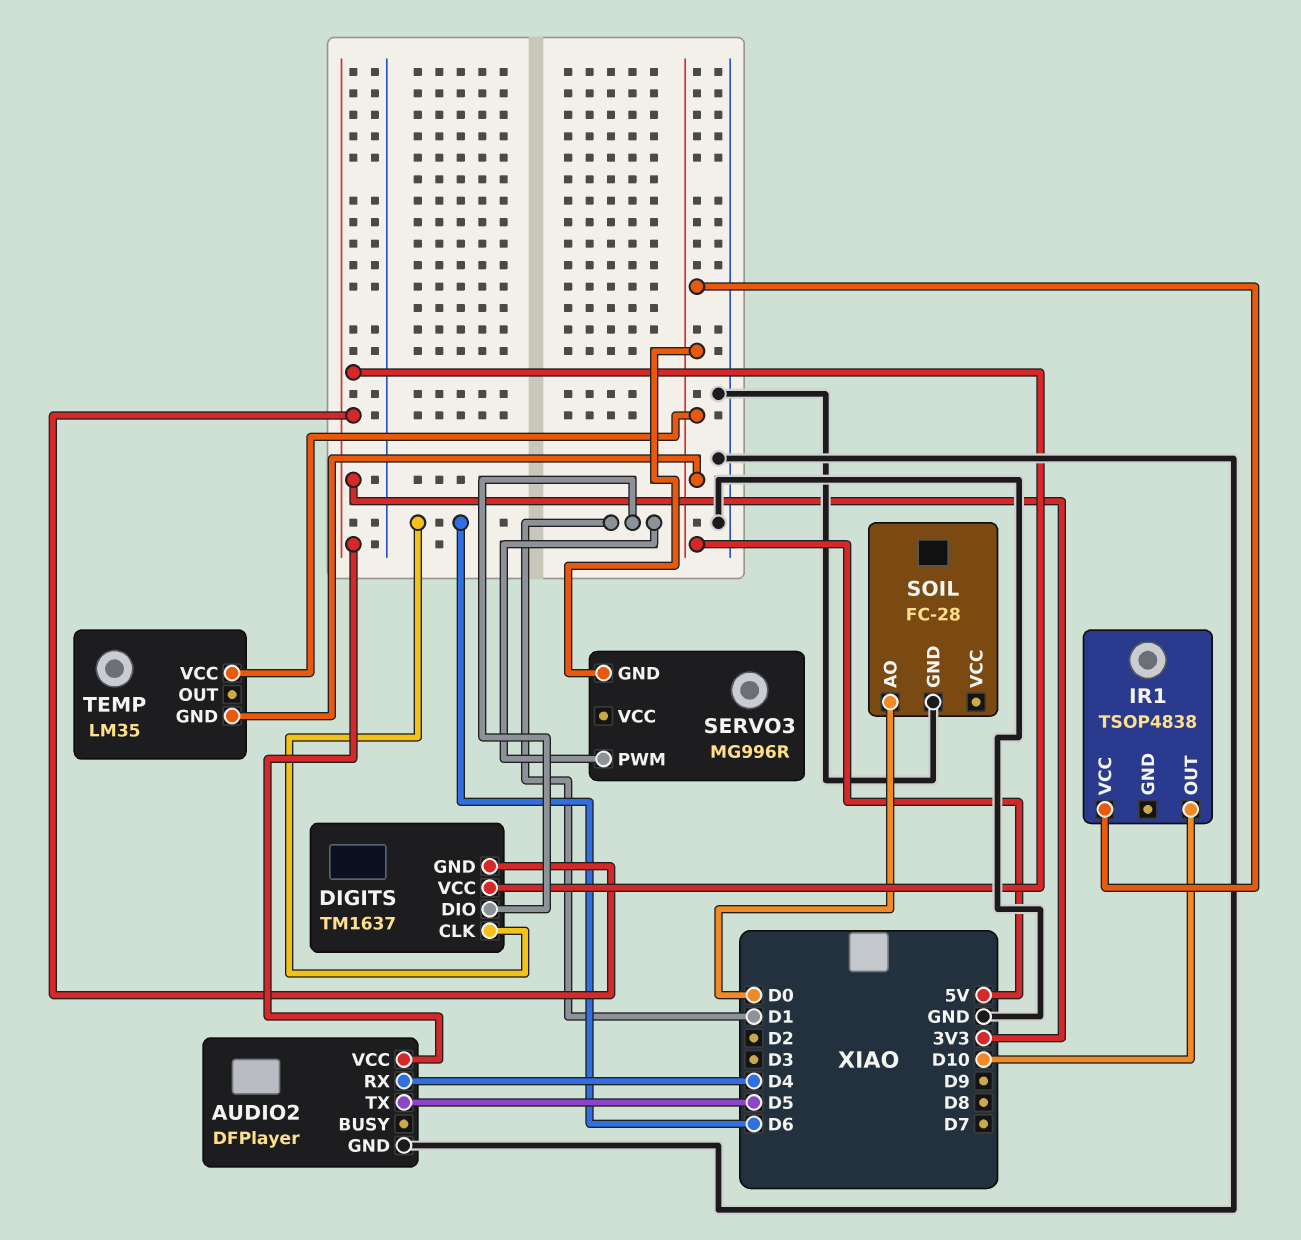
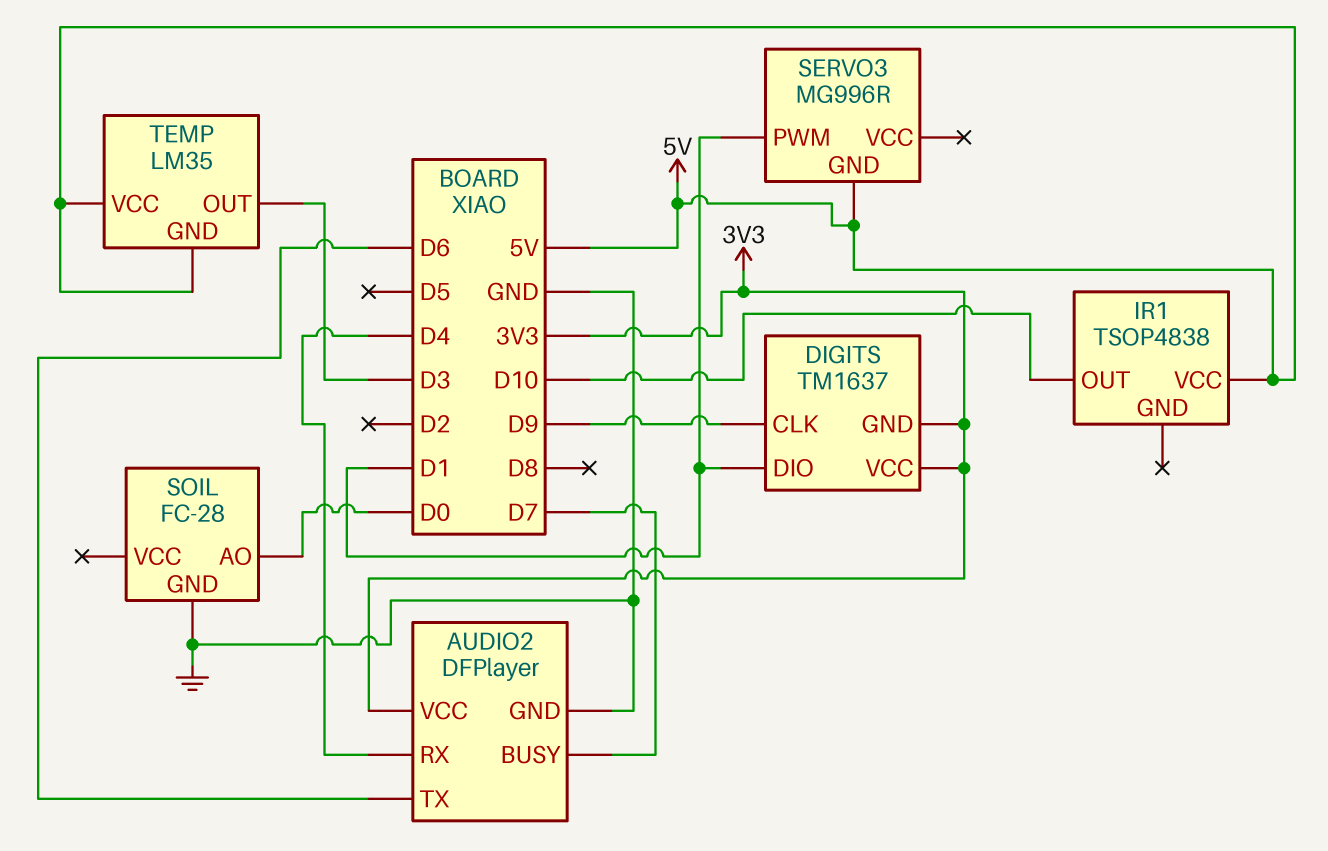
AUDIO2 pin BUSY: none -> D7
AUDIO2 pin TX: D5 -> D6
DIGITS pin CLK: D6 -> D9
TEMP pin OUT: none -> D3

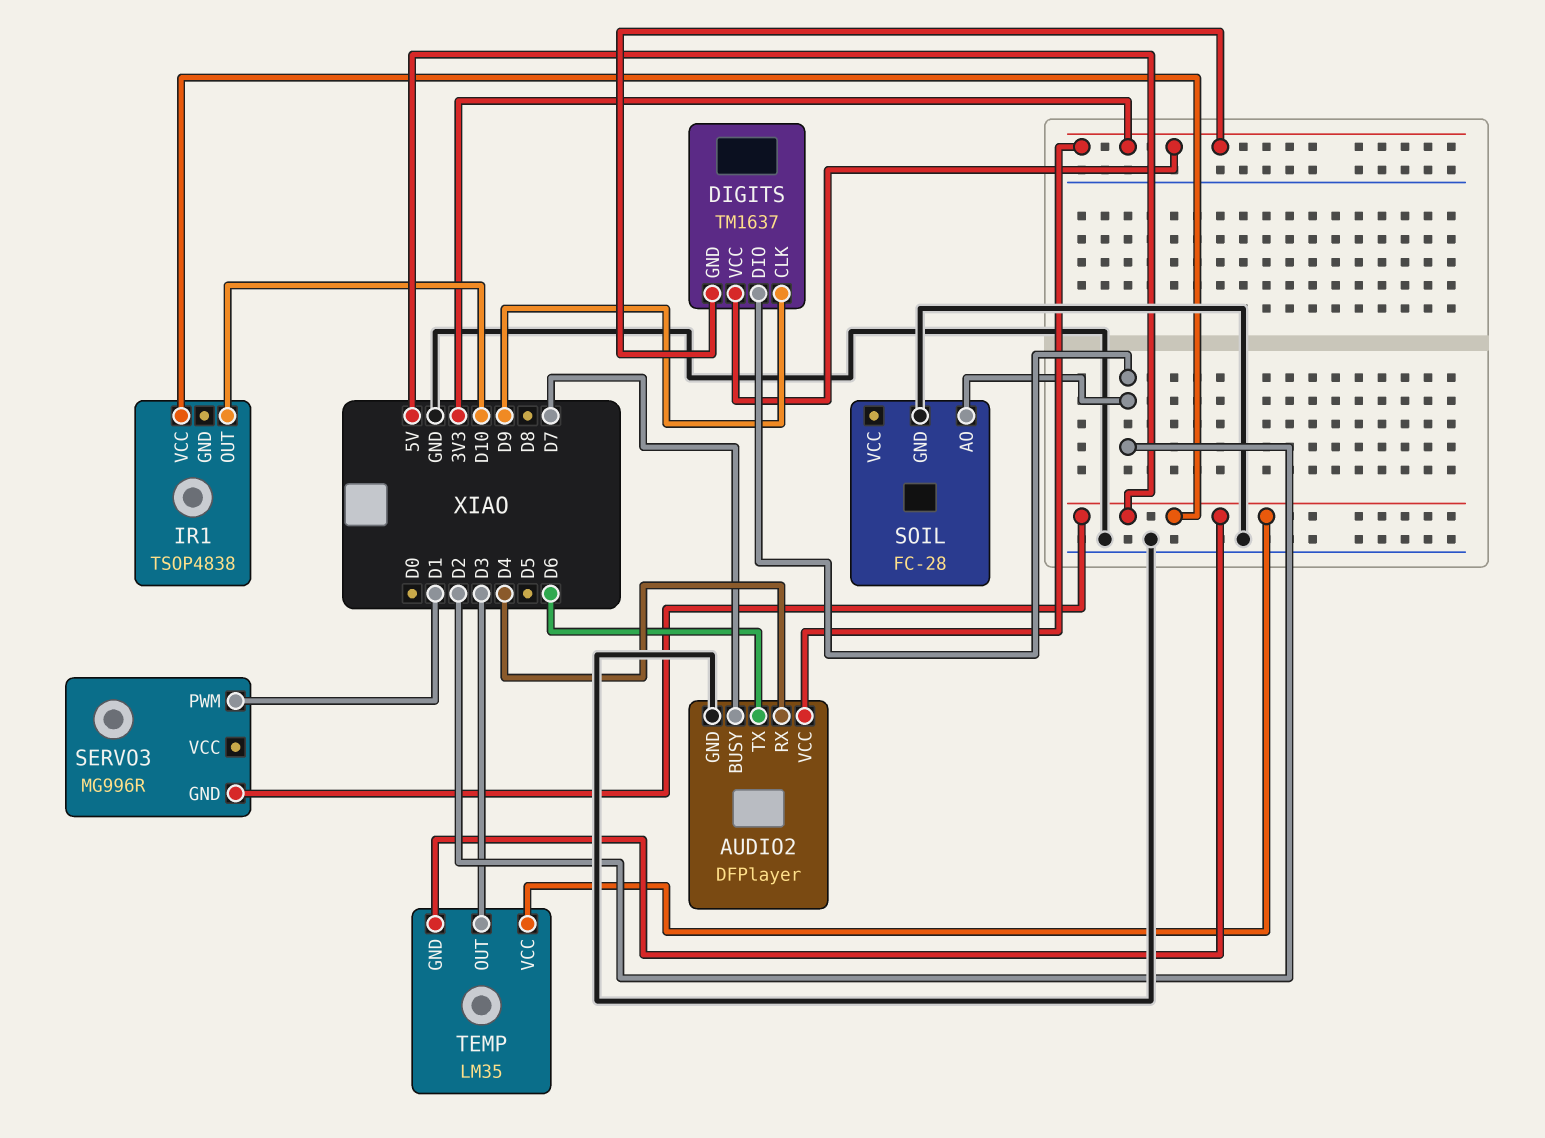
DIGITS pin DIO: D1 -> D2
SOIL pin AO: D0 -> D2

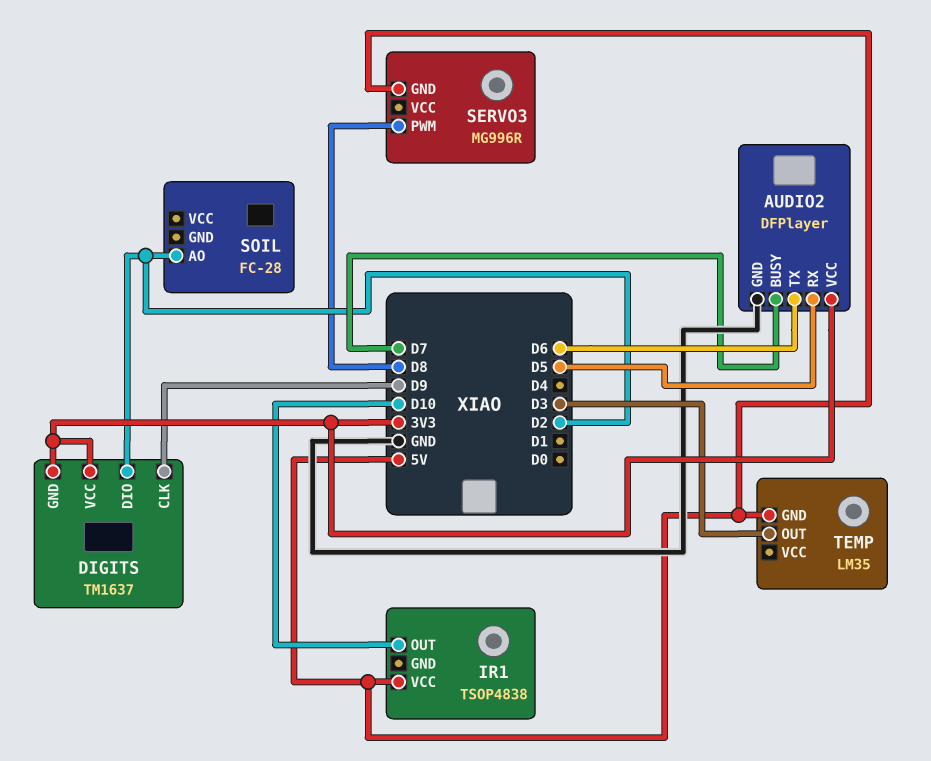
AUDIO2 pin RX: D4 -> D5
SERVO3 pin PWM: D1 -> D8
SOIL pin GND: GND -> none
TEMP pin VCC: 5V -> none

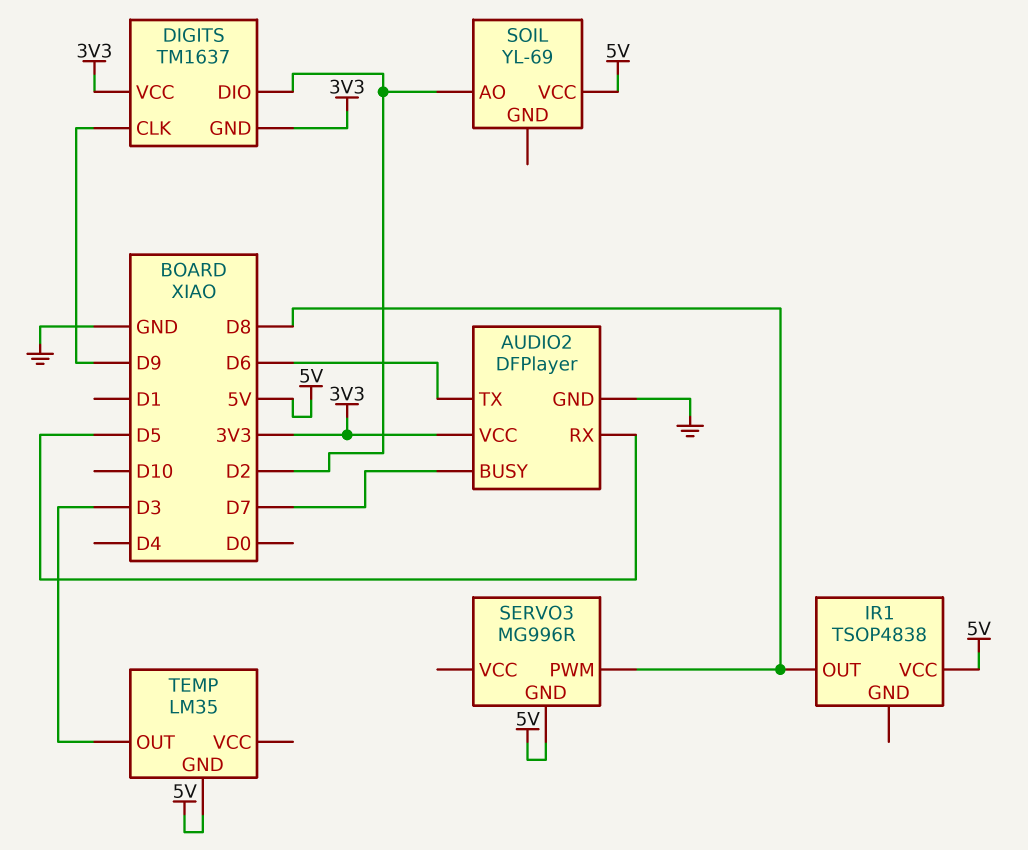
IR1 pin OUT: D10 -> D8
SOIL: FC-28 -> YL-69
SOIL pin VCC: none -> 5V

